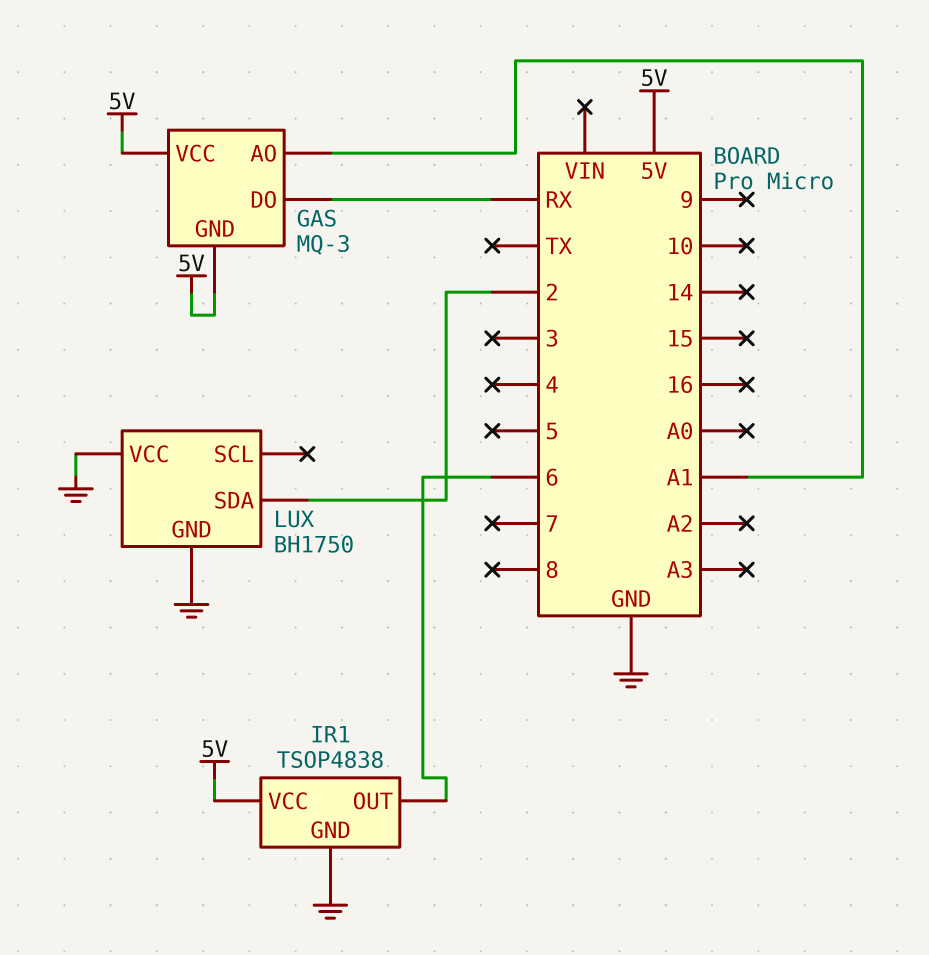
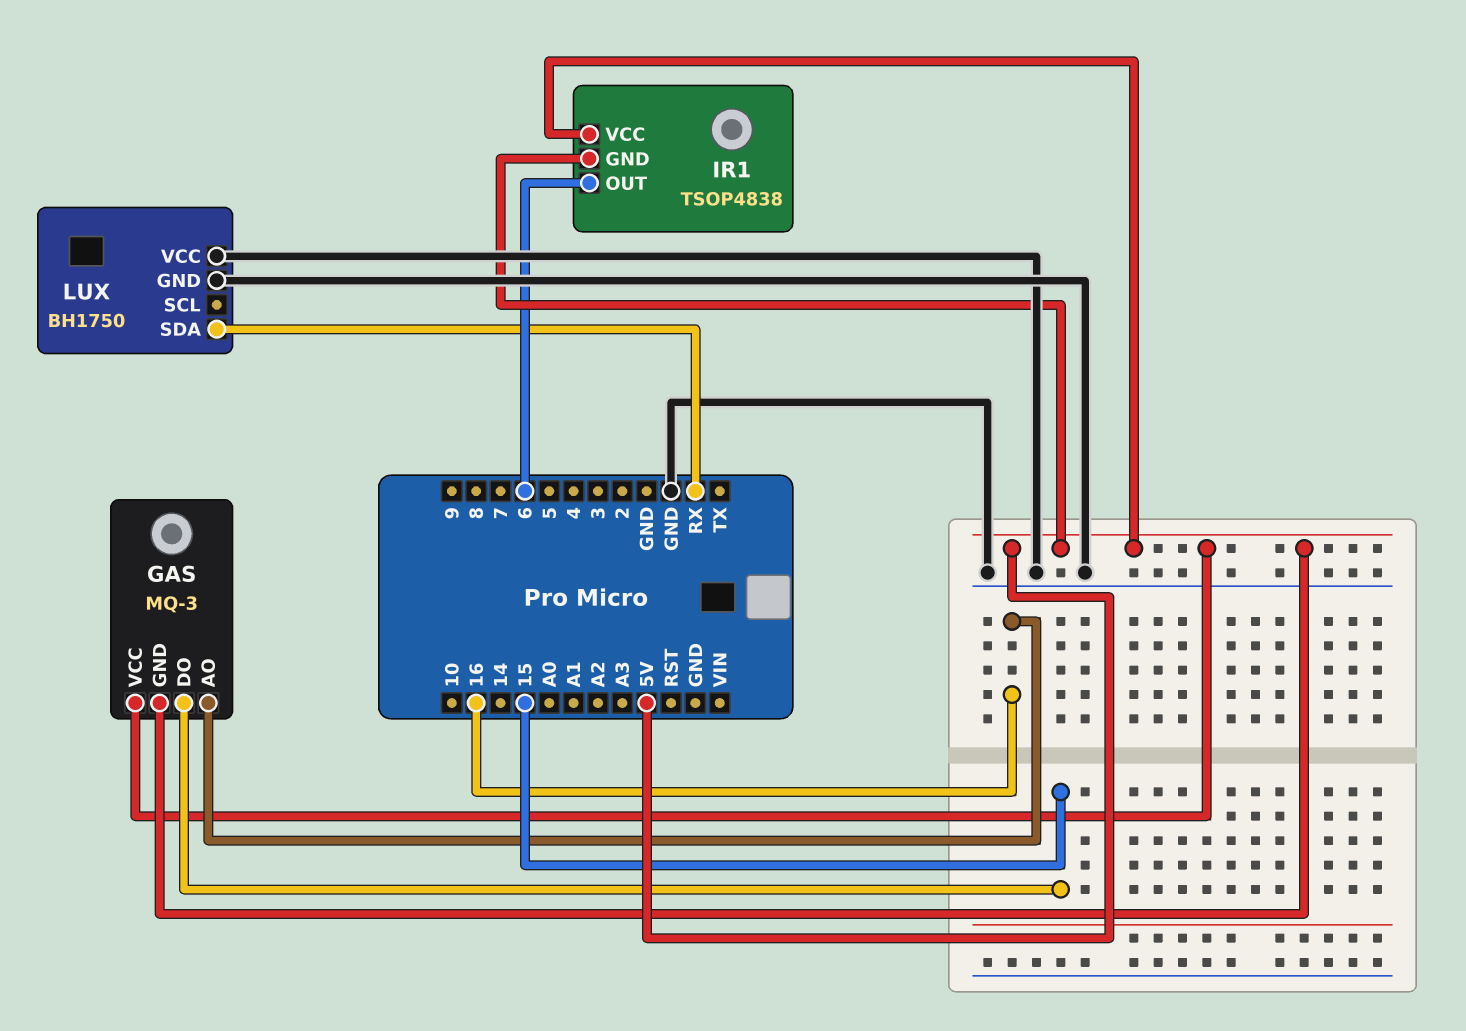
GAS pin AO: A1 -> 16
GAS pin DO: RX -> 15
IR1 pin GND: GND -> 5V
LUX pin SDA: 2 -> RX

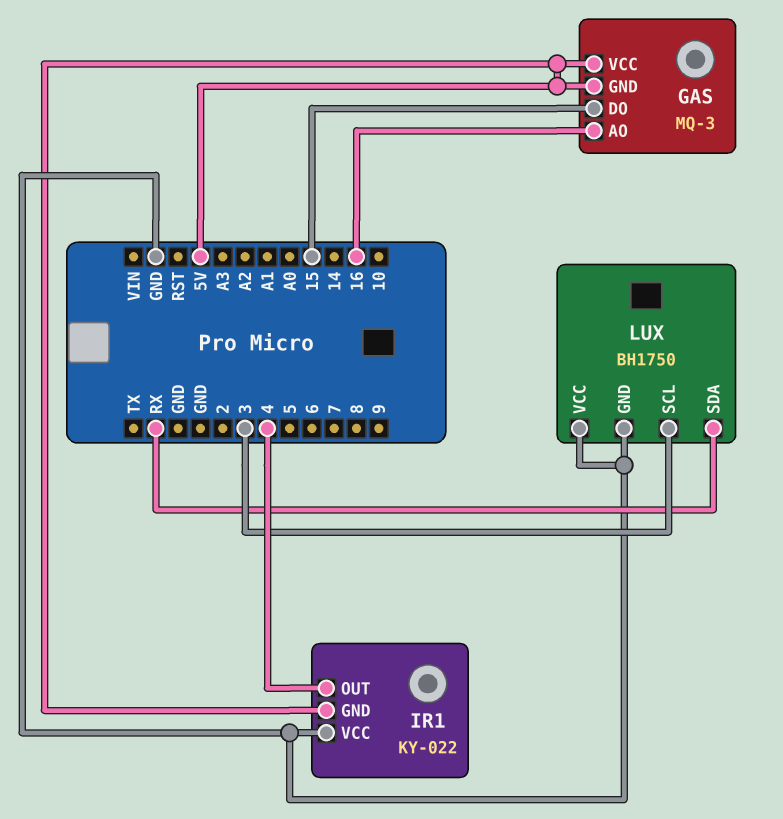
IR1: TSOP4838 -> KY-022
IR1 pin OUT: 6 -> 4
IR1 pin VCC: 5V -> GND
LUX pin SCL: none -> 3

